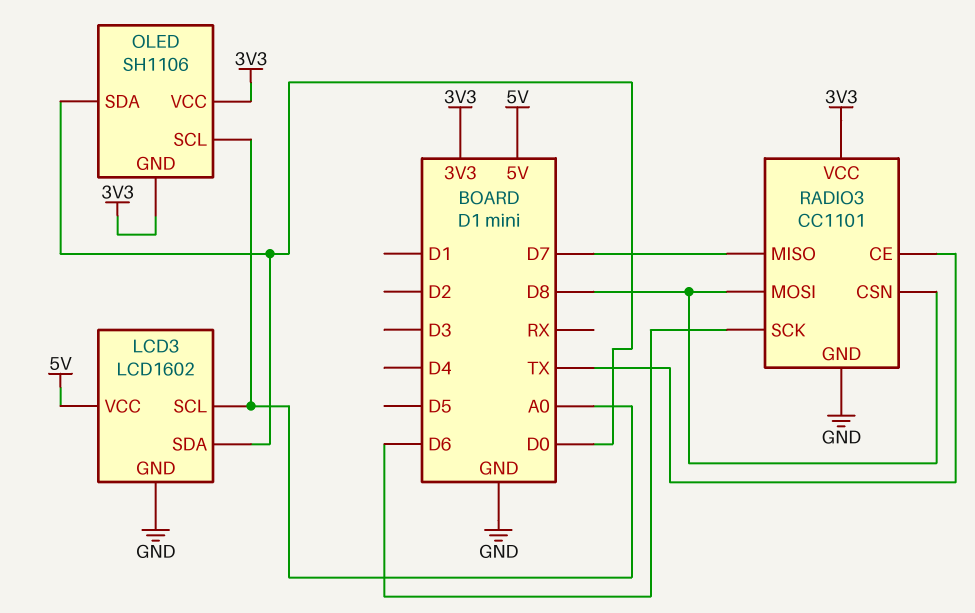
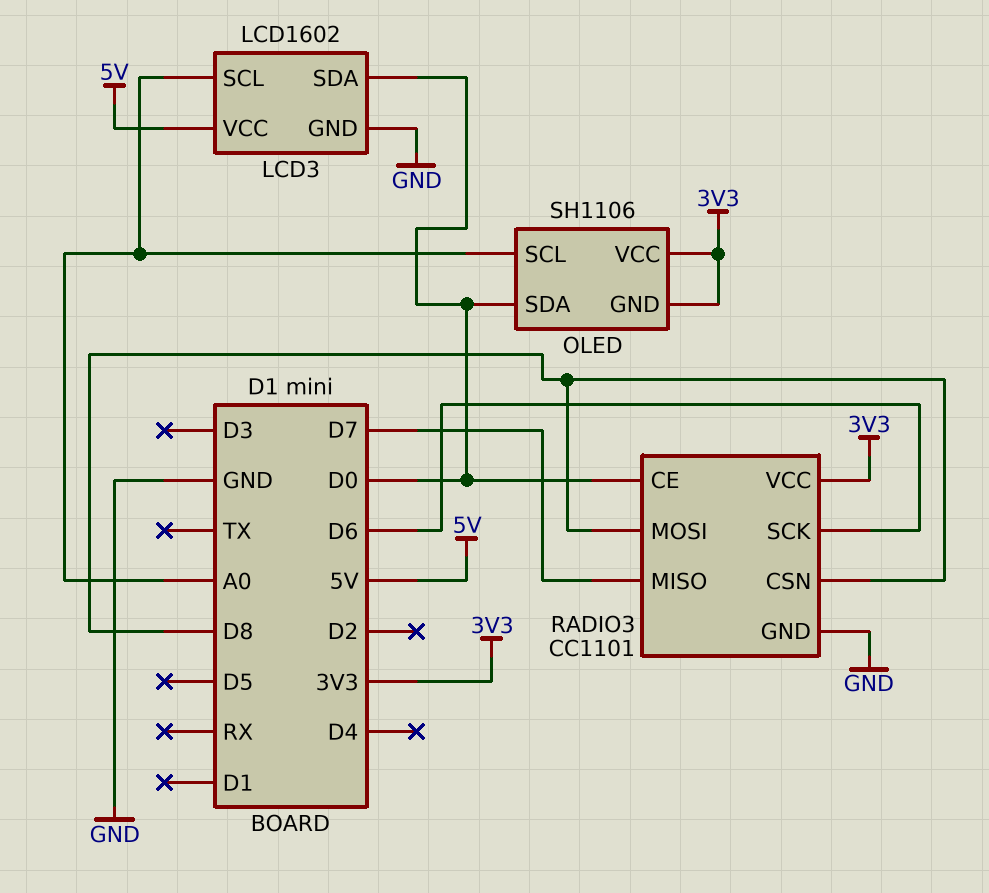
RADIO3 pin CE: TX -> D0

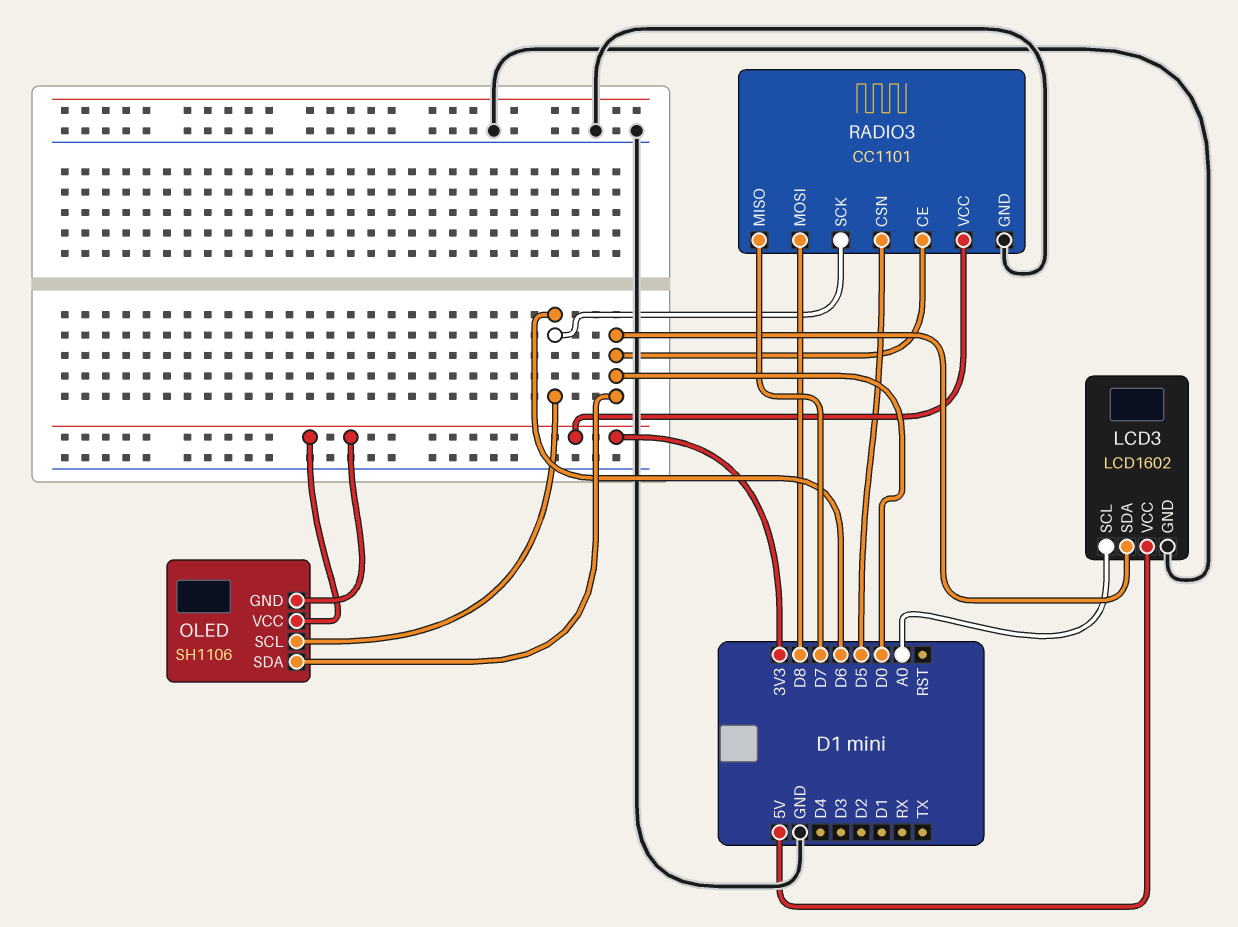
OLED pin SCL: A0 -> D6
RADIO3 pin CSN: D8 -> D5

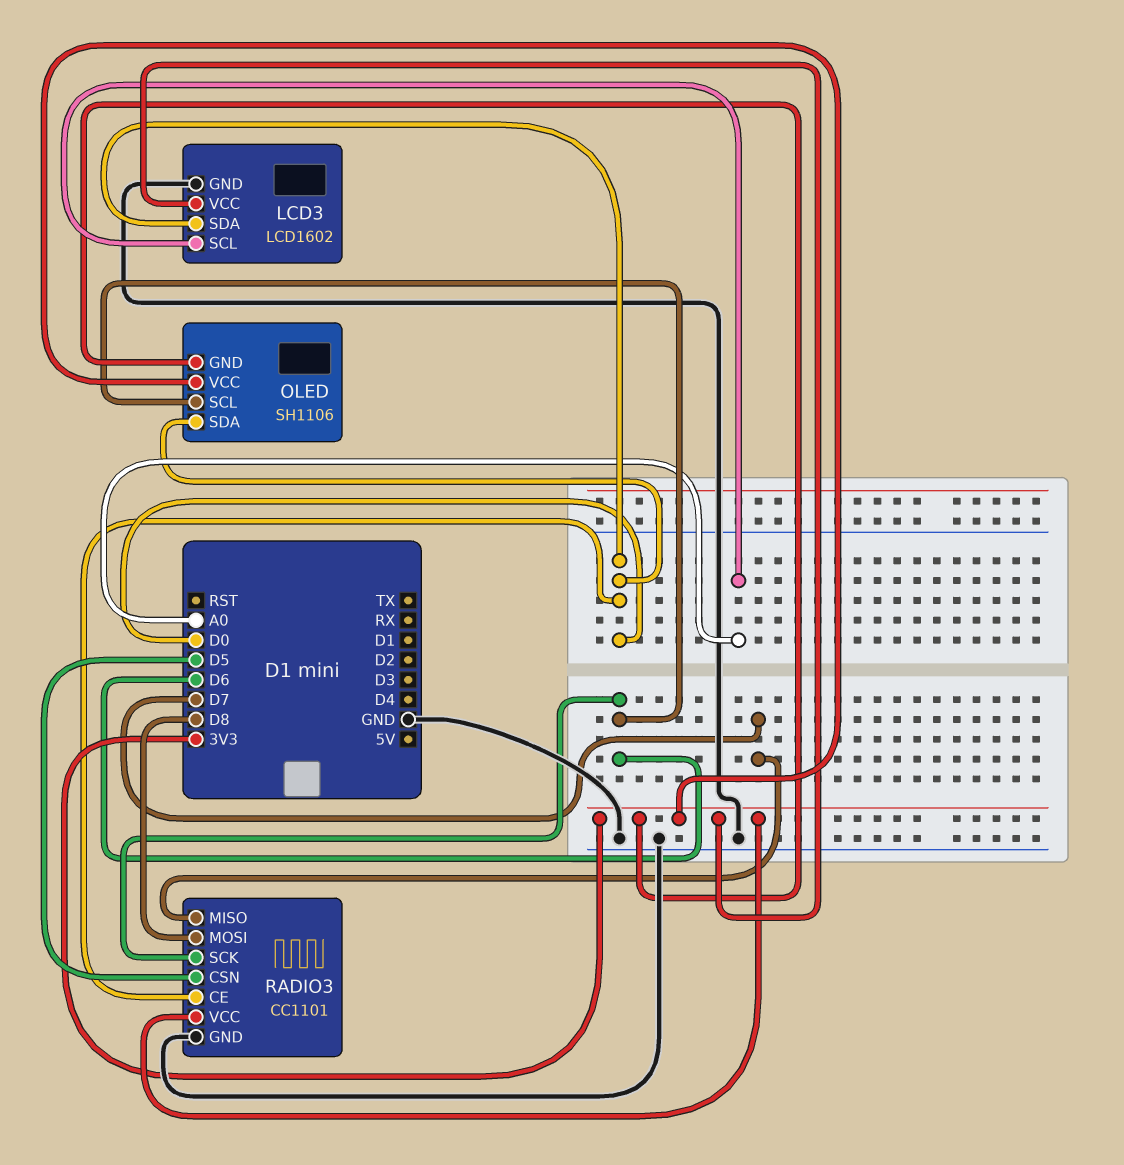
LCD3 pin VCC: 5V -> 3V3

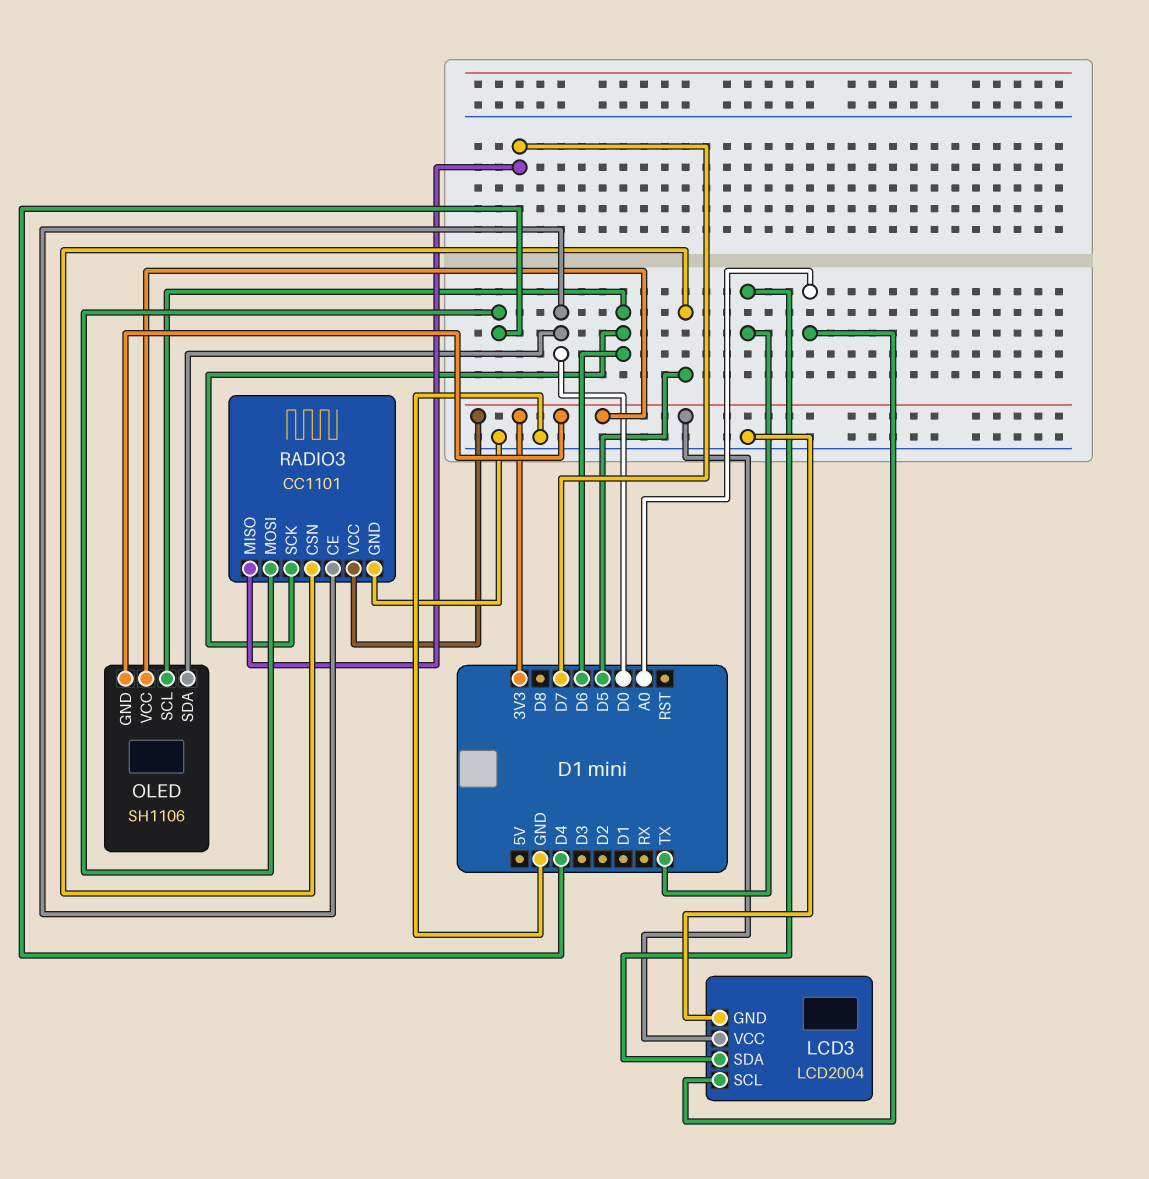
LCD3: LCD1602 -> LCD2004
LCD3 pin SDA: D0 -> TX
RADIO3 pin MOSI: D8 -> D4

